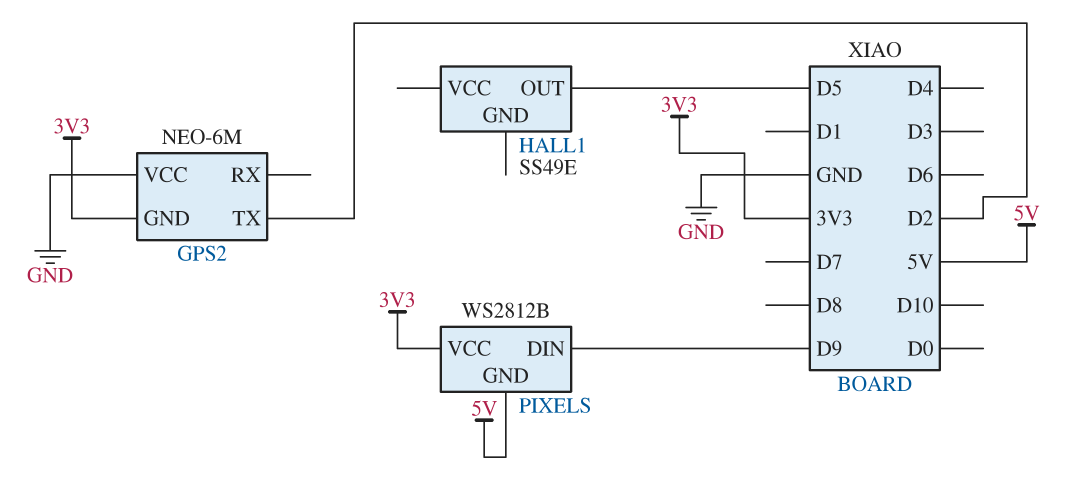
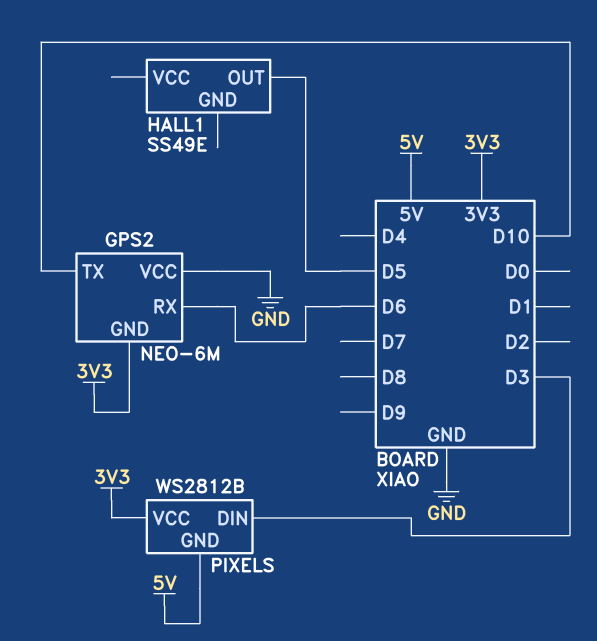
GPS2 pin RX: none -> D6
GPS2 pin TX: D2 -> D10
PIXELS pin DIN: D9 -> D3

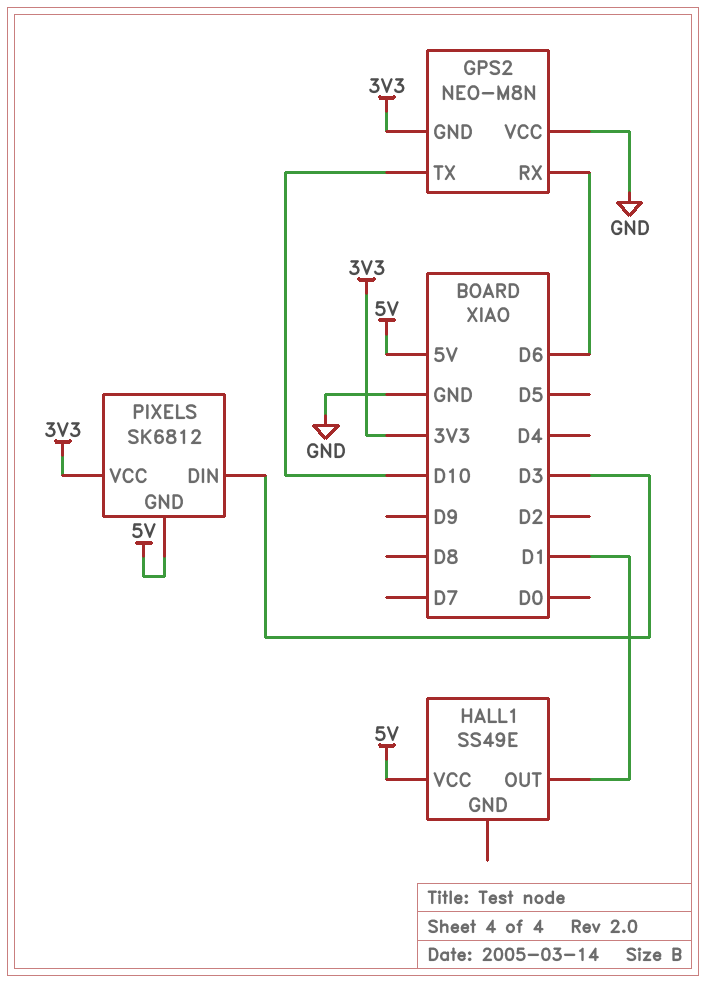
GPS2: NEO-6M -> NEO-M8N
HALL1 pin OUT: D5 -> D1
HALL1 pin VCC: none -> 5V
PIXELS: WS2812B -> SK6812

